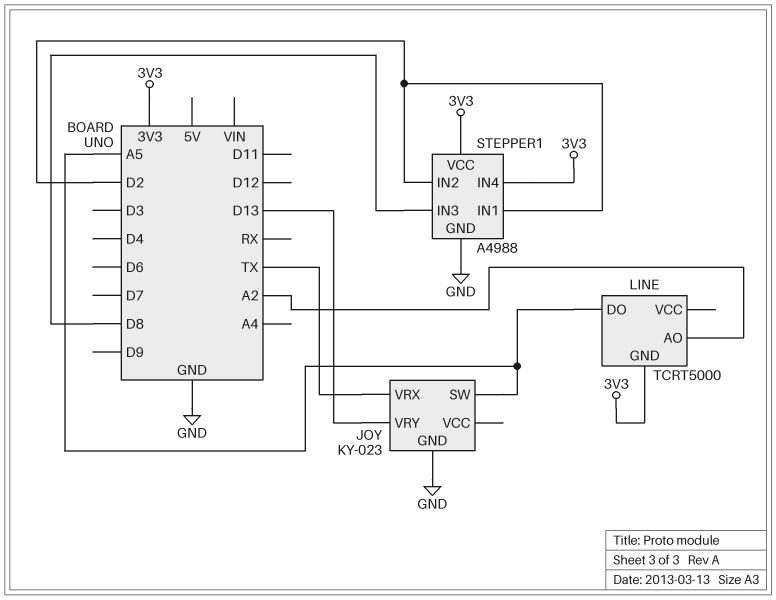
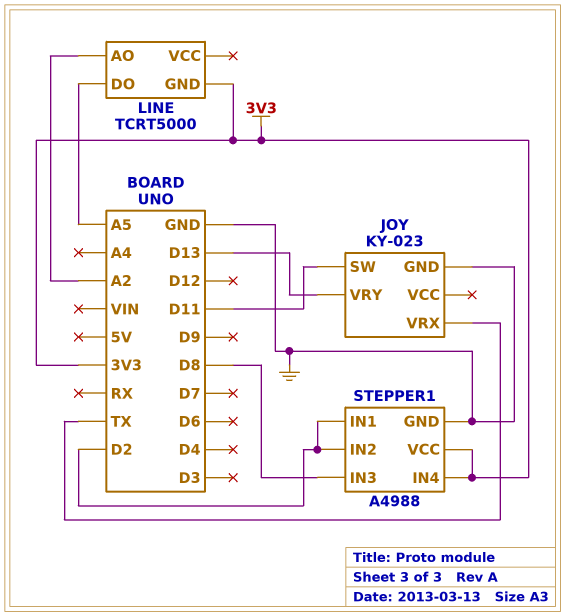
JOY pin SW: A5 -> D11

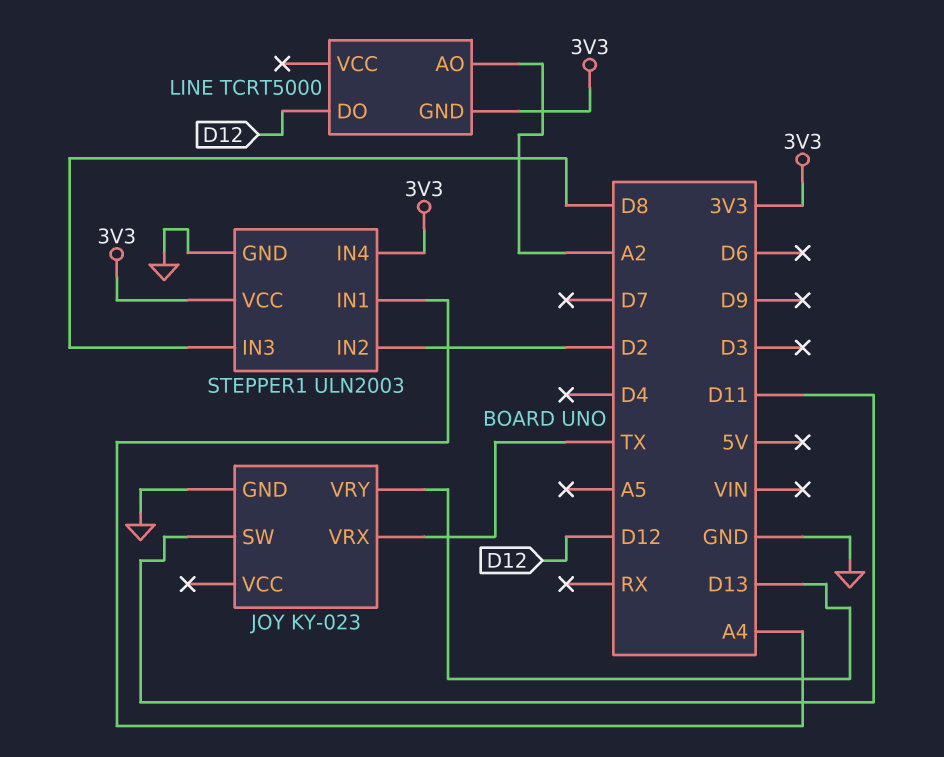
LINE pin DO: A5 -> D12
STEPPER1: A4988 -> ULN2003
STEPPER1 pin IN1: D2 -> A4

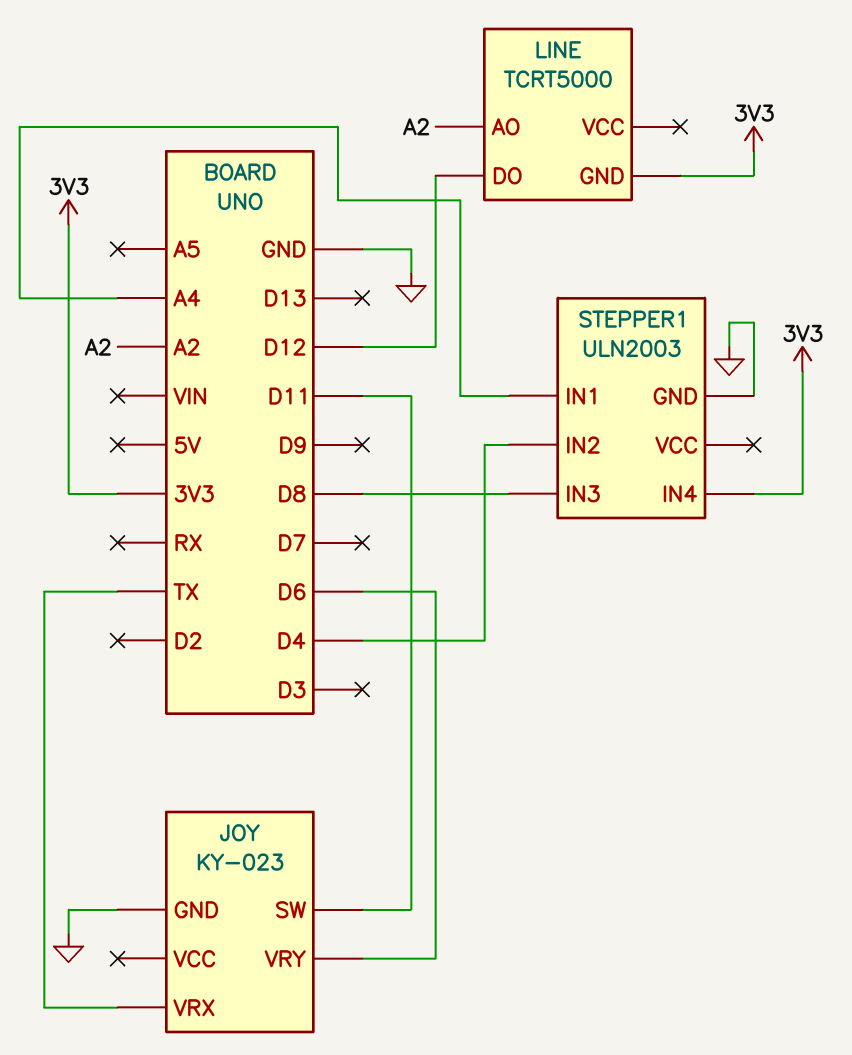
JOY pin VRY: D13 -> D6
STEPPER1 pin IN2: D2 -> D4
STEPPER1 pin VCC: 3V3 -> none

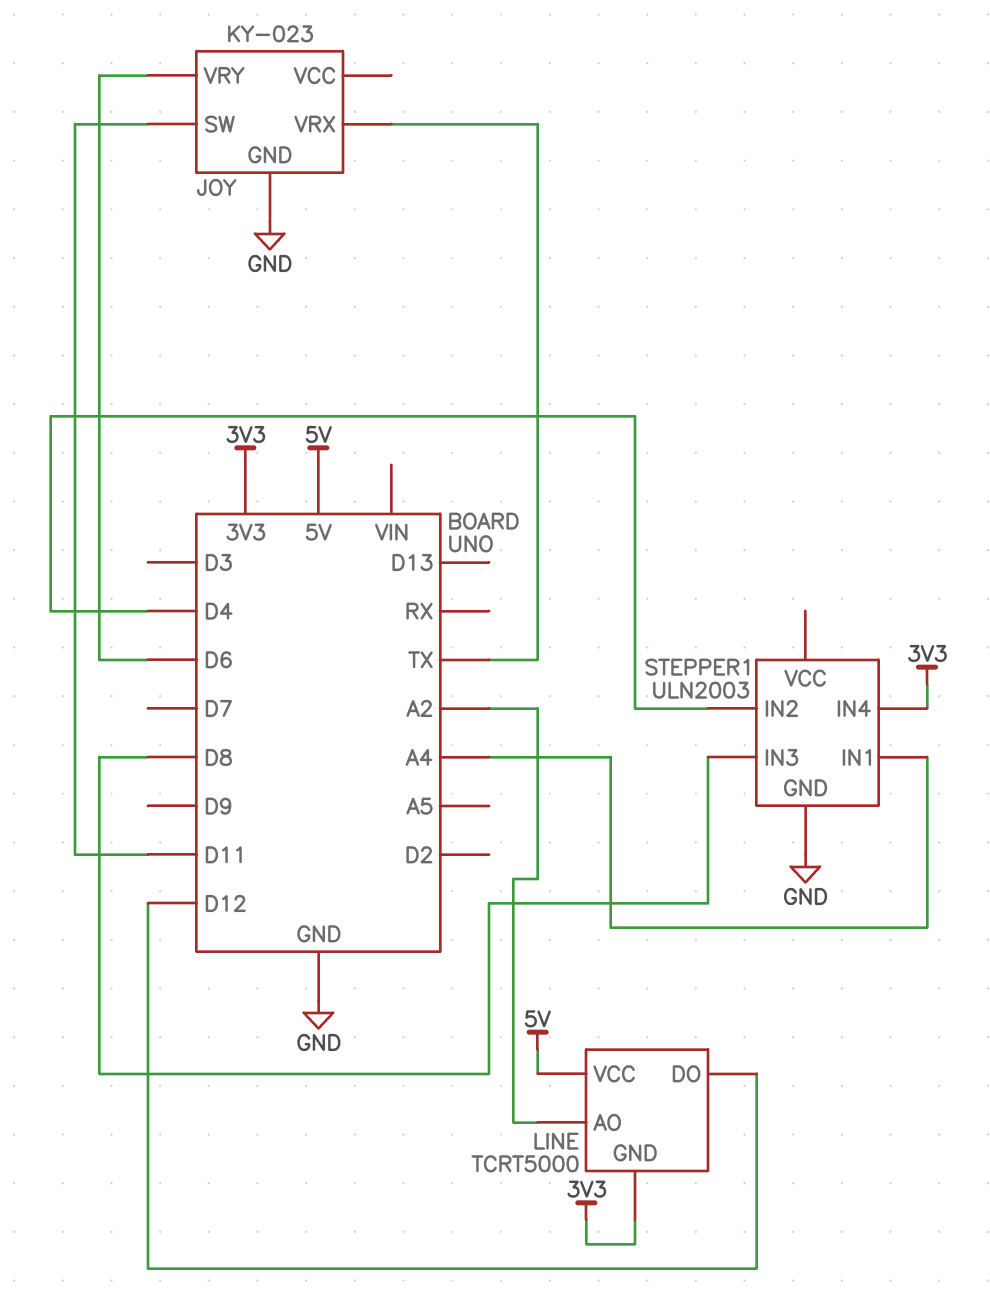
LINE pin VCC: none -> 5V

